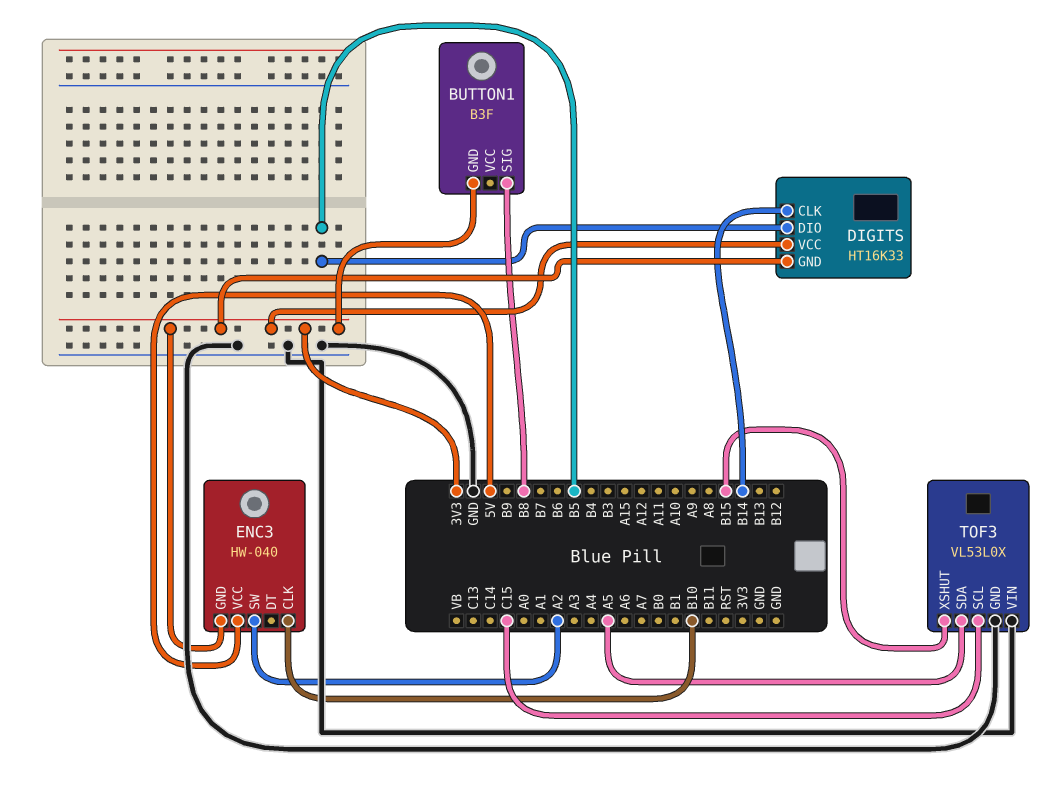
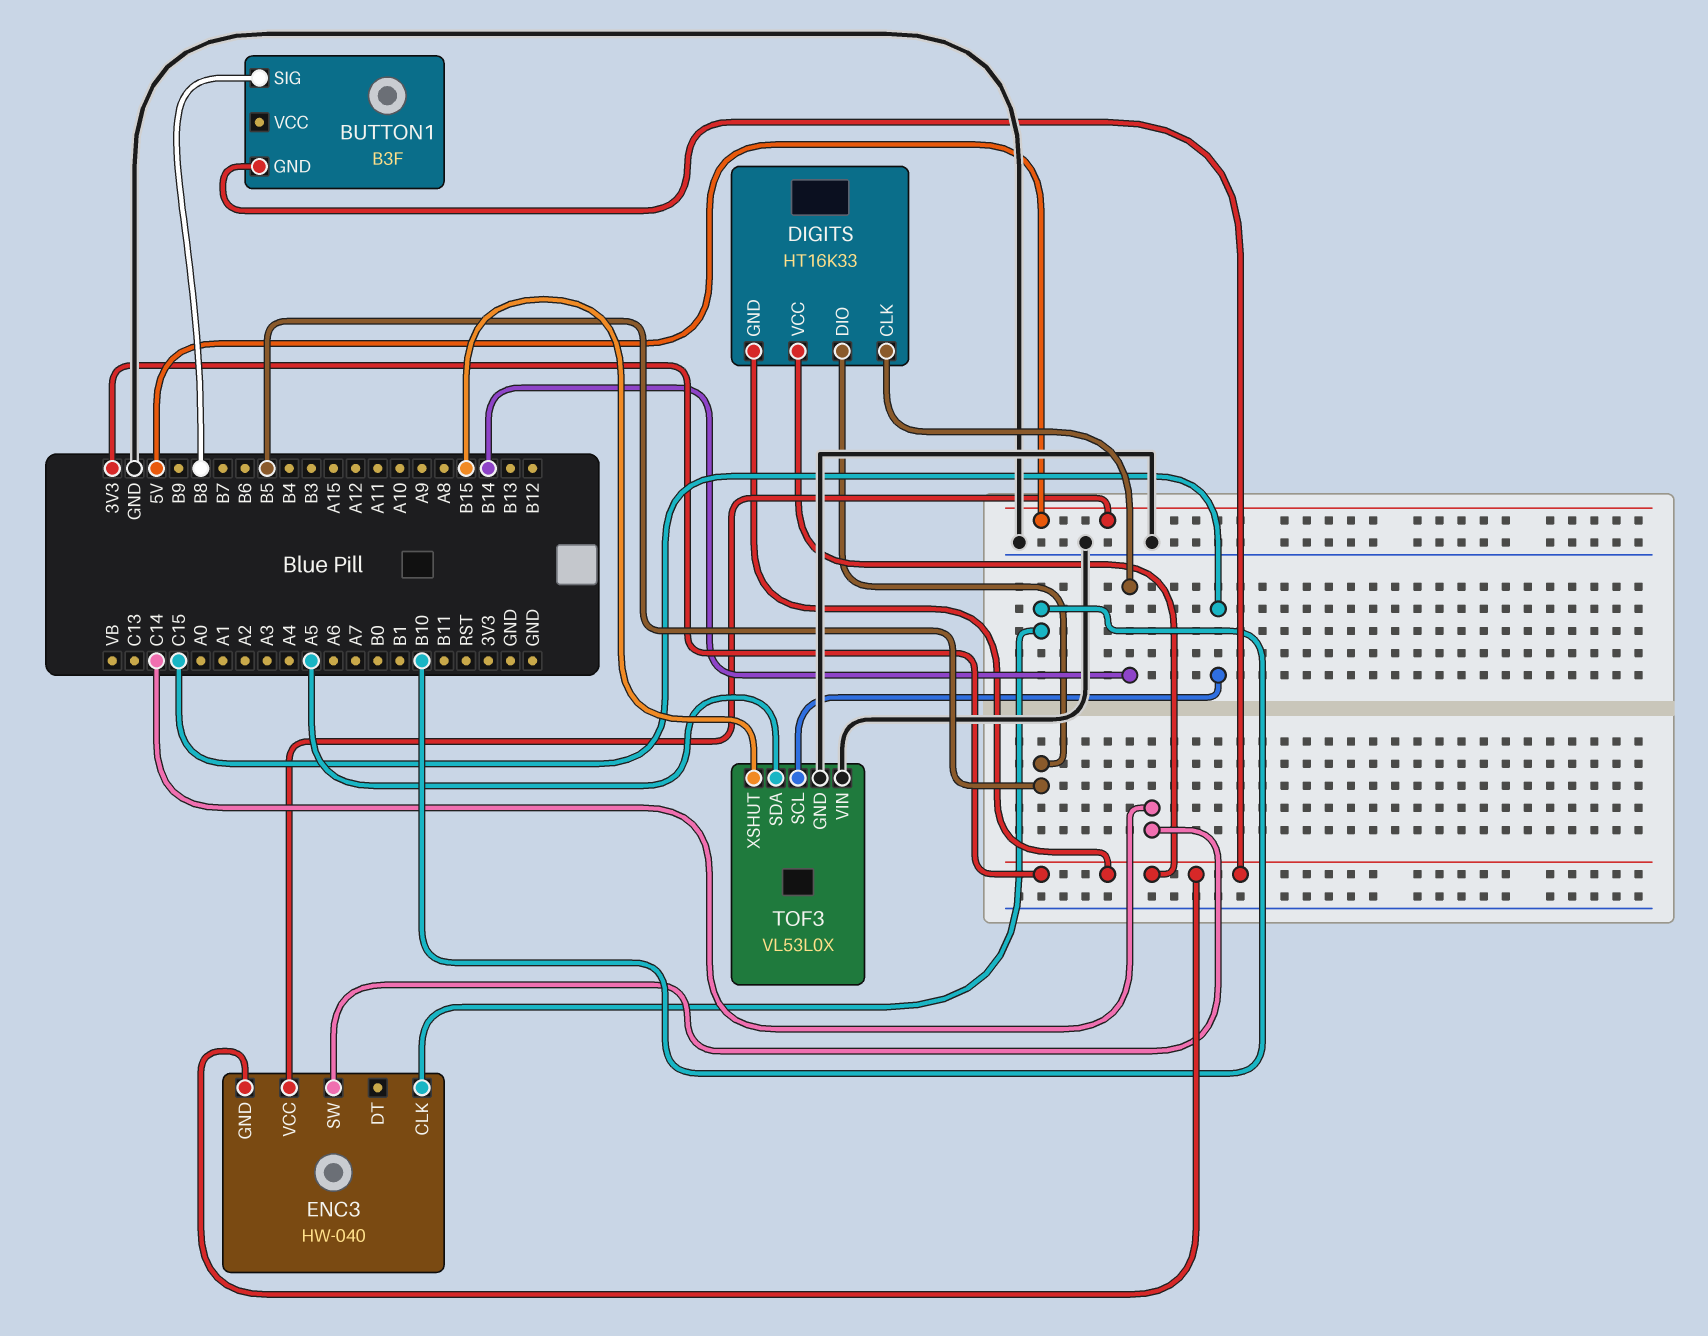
ENC3 pin SW: A2 -> C14

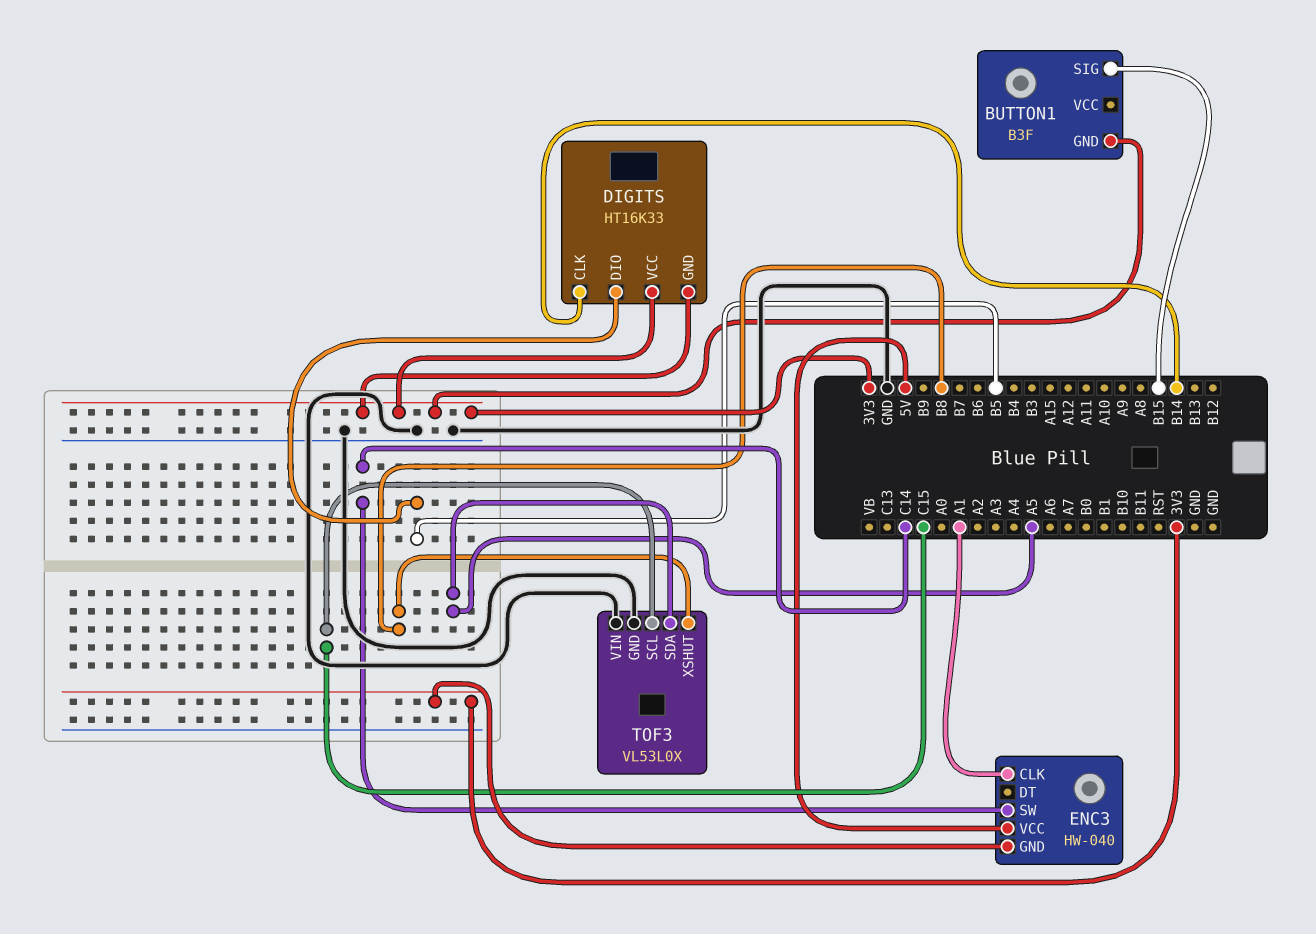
BUTTON1 pin SIG: B8 -> B15
ENC3 pin CLK: B10 -> A1
TOF3 pin XSHUT: B15 -> B8

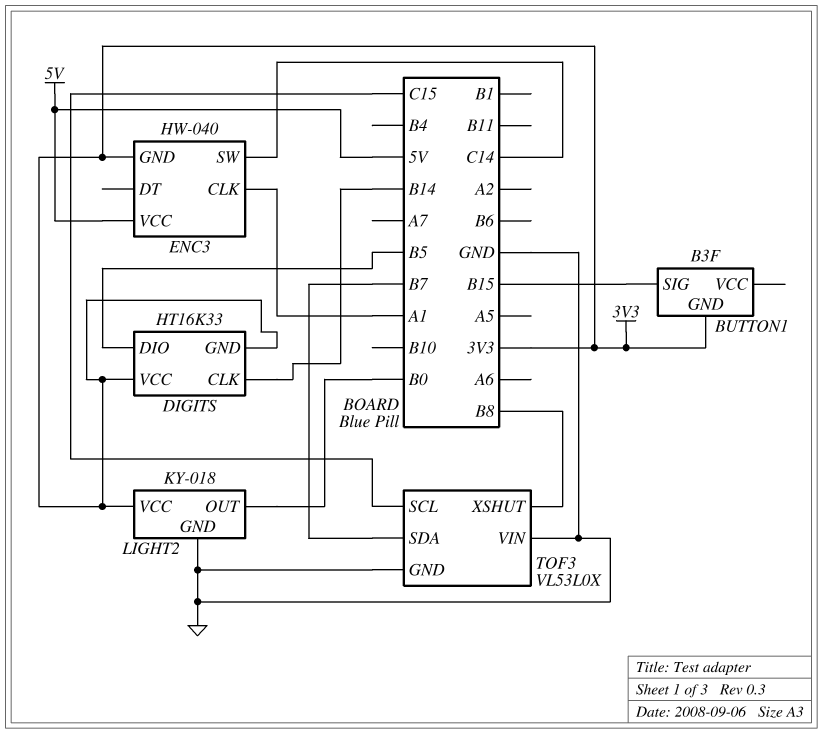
LIGHT2: none -> KY-018
LIGHT2 pin GND: none -> GND
LIGHT2 pin OUT: none -> B0
LIGHT2 pin VCC: none -> 3V3
TOF3 pin SDA: A5 -> B7

